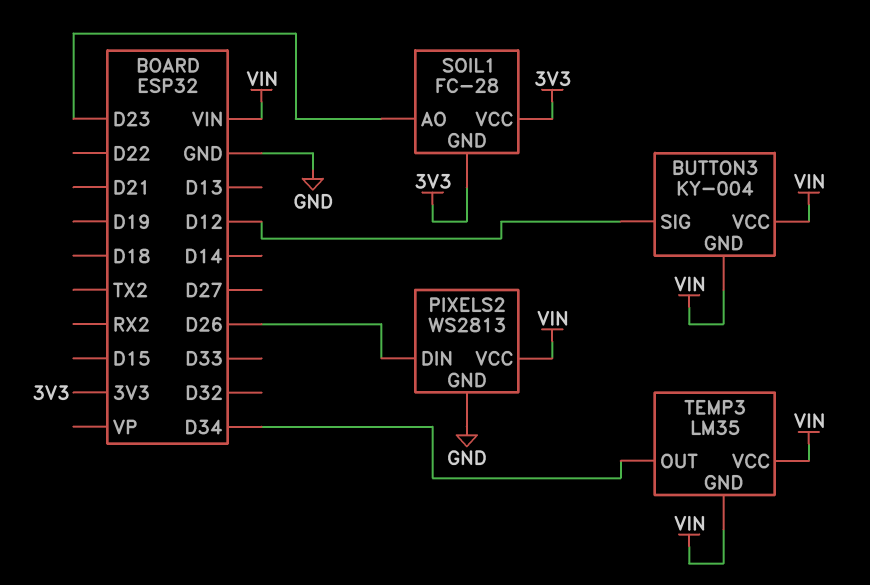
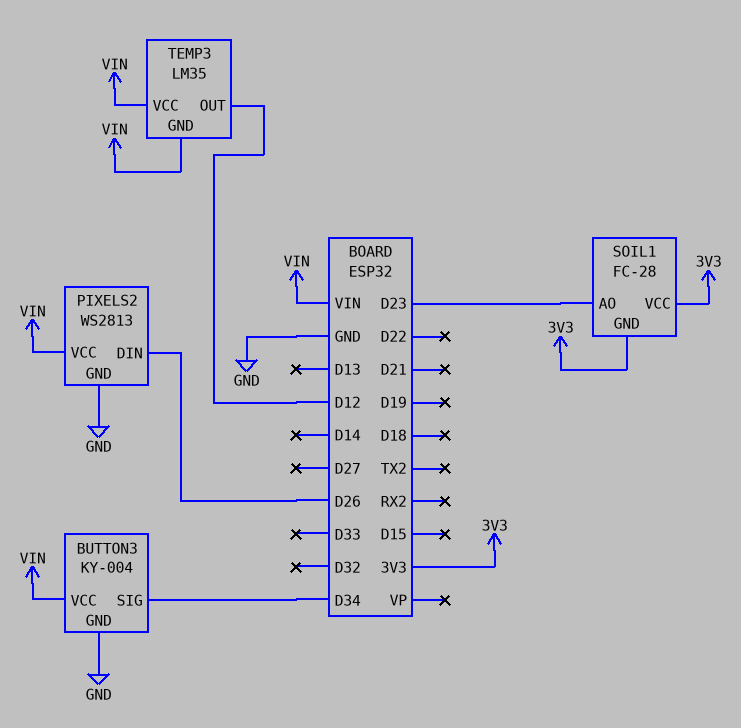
BUTTON3 pin GND: VIN -> GND
BUTTON3 pin SIG: D12 -> D34
TEMP3 pin OUT: D34 -> D12

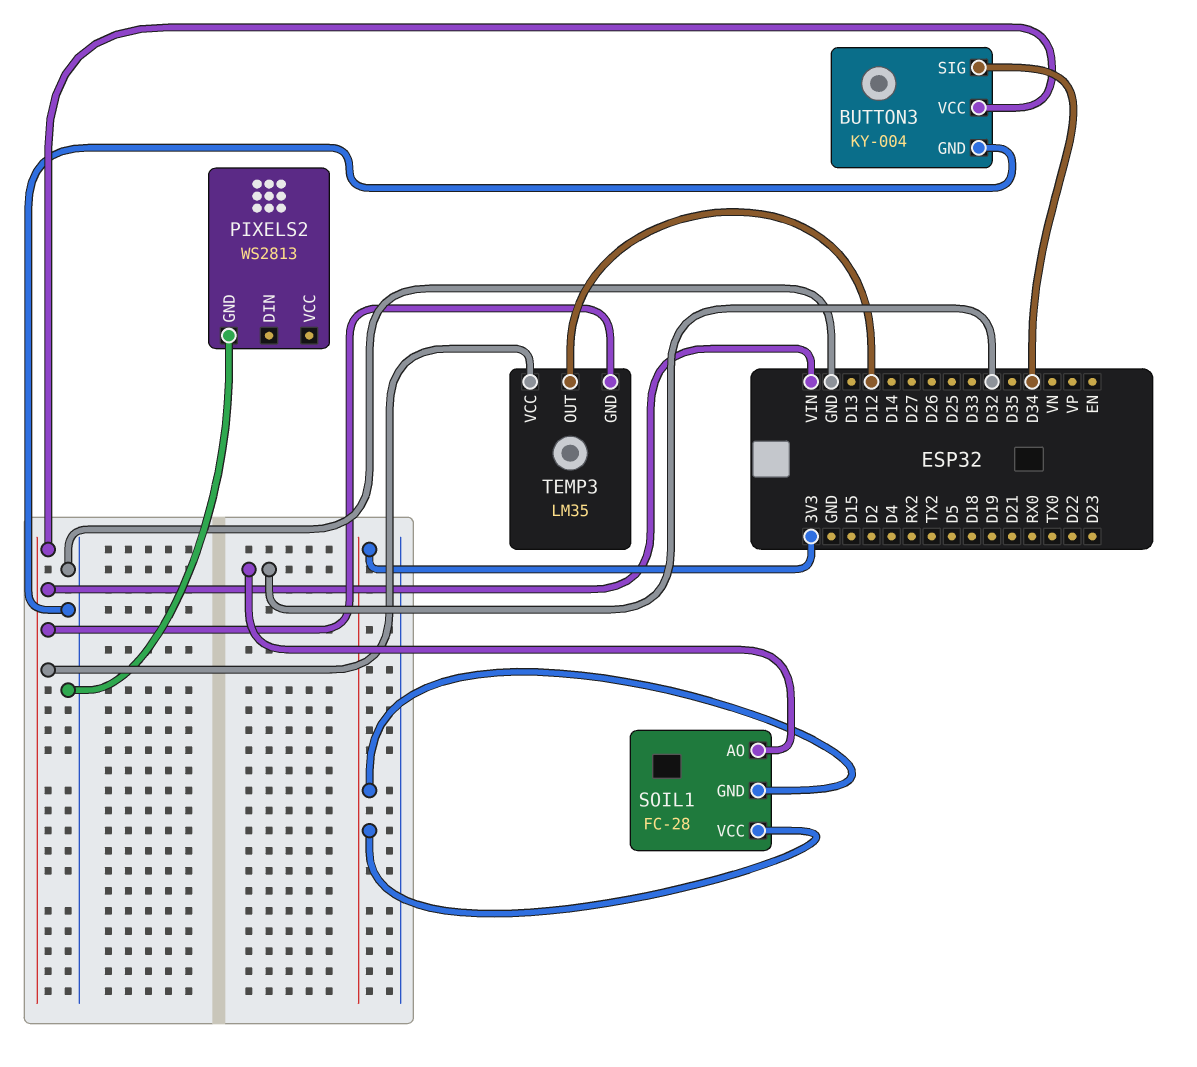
PIXELS2 pin DIN: D26 -> none
PIXELS2 pin VCC: VIN -> none
SOIL1 pin AO: D23 -> D32

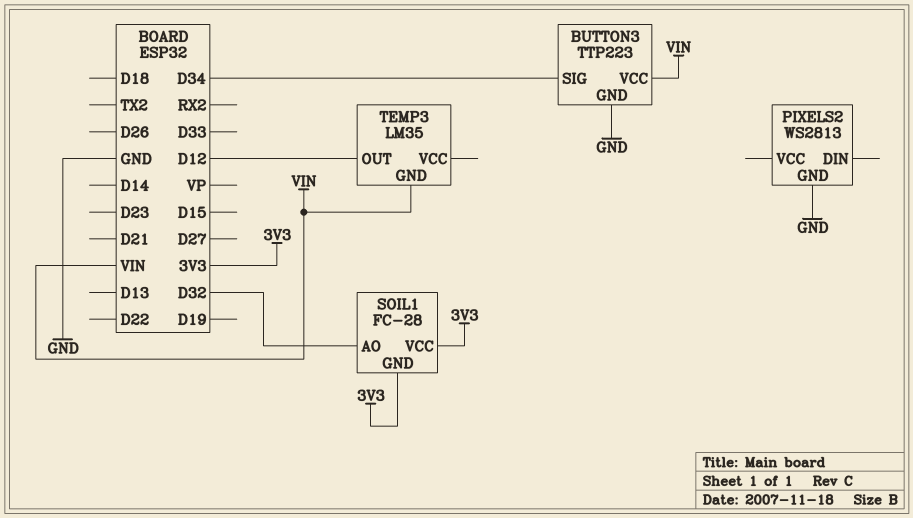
BUTTON3: KY-004 -> TTP223
TEMP3 pin VCC: VIN -> none

